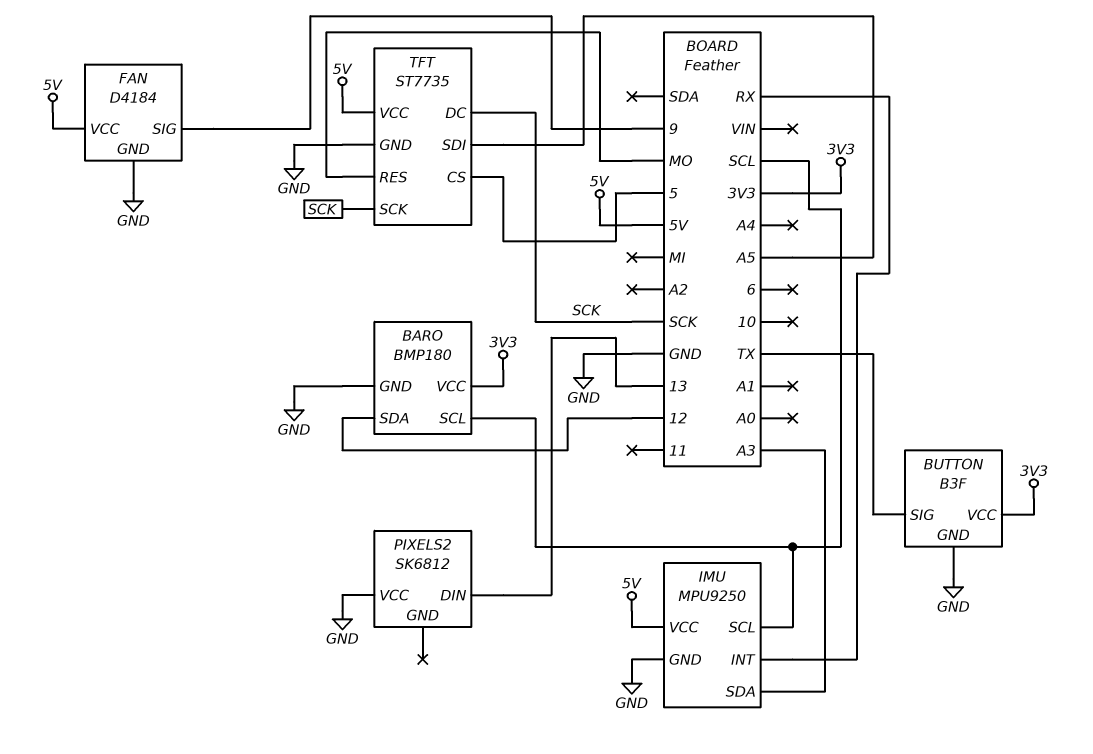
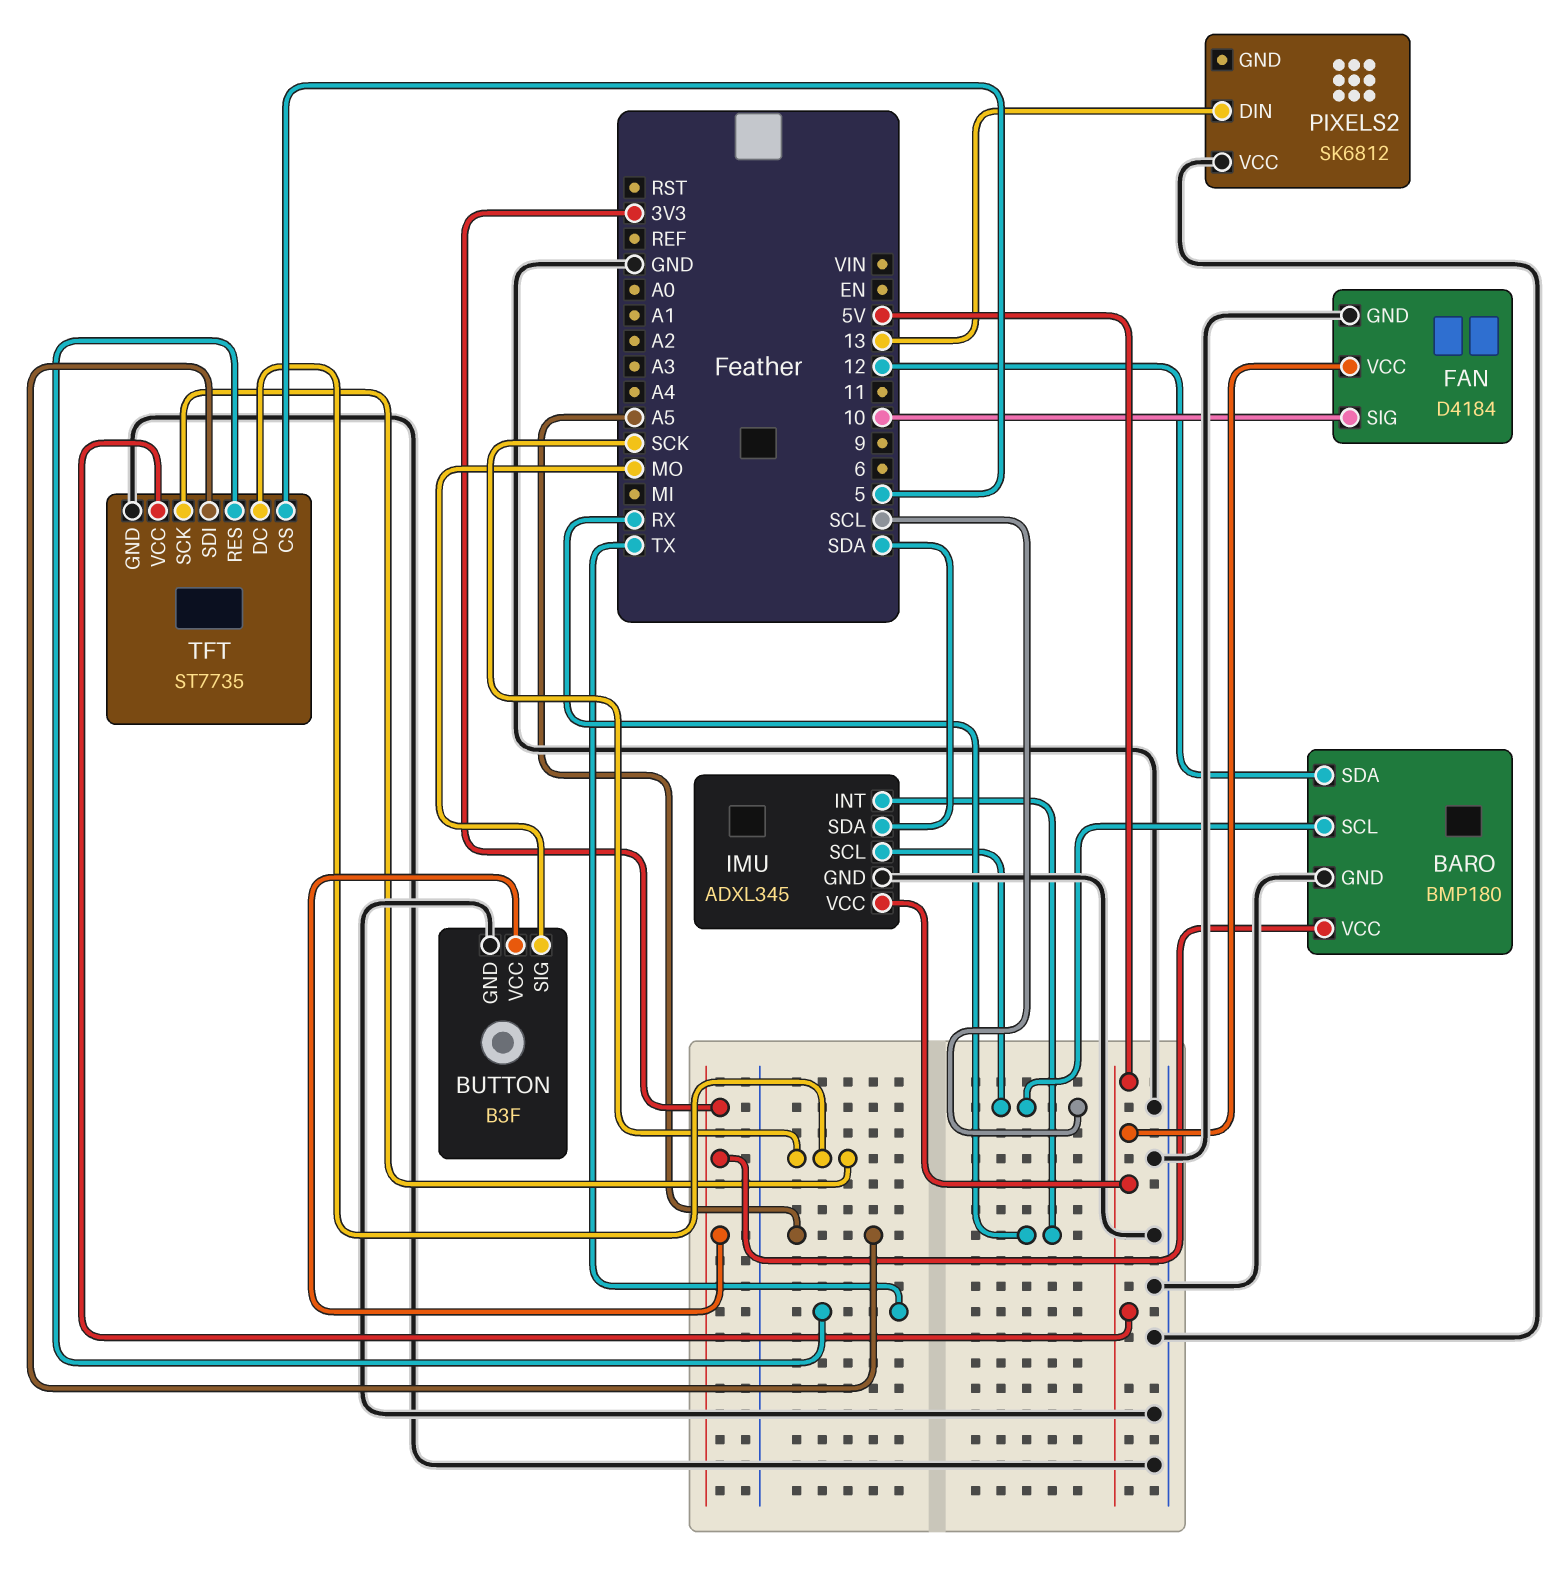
BUTTON pin SIG: TX -> MO
FAN pin SIG: 9 -> 10
IMU: MPU9250 -> ADXL345
IMU pin SDA: A3 -> SDA
TFT pin RES: MO -> TX

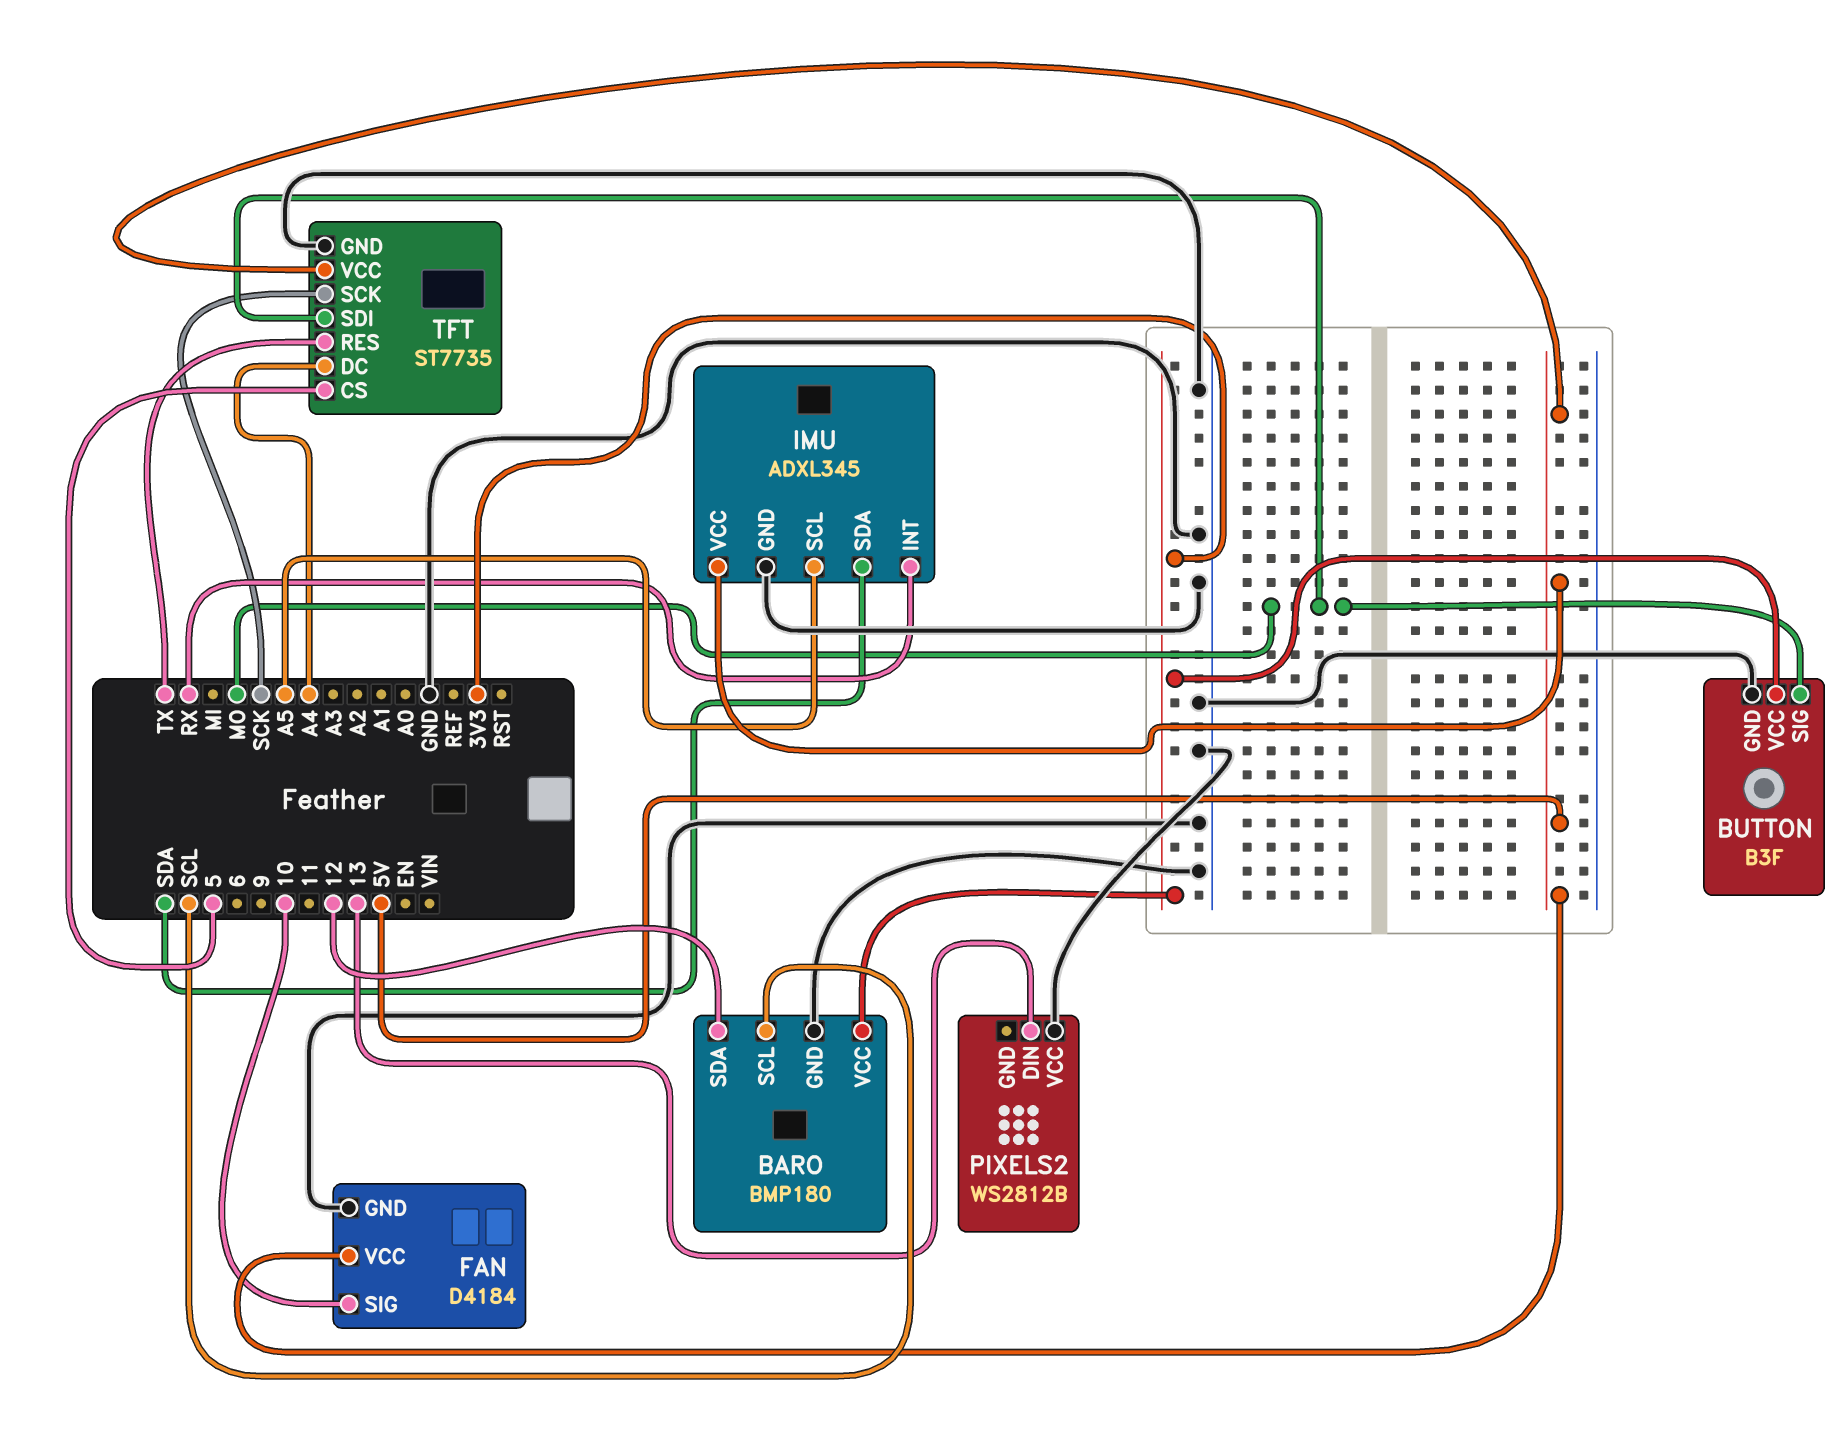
IMU pin SCL: SCL -> A5
PIXELS2: SK6812 -> WS2812B
TFT pin DC: SCK -> A4
TFT pin SDI: A5 -> MO

